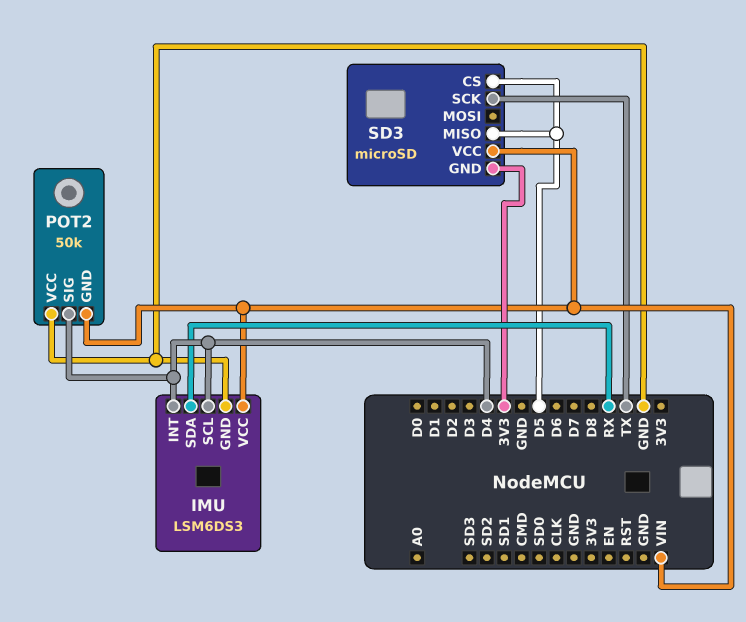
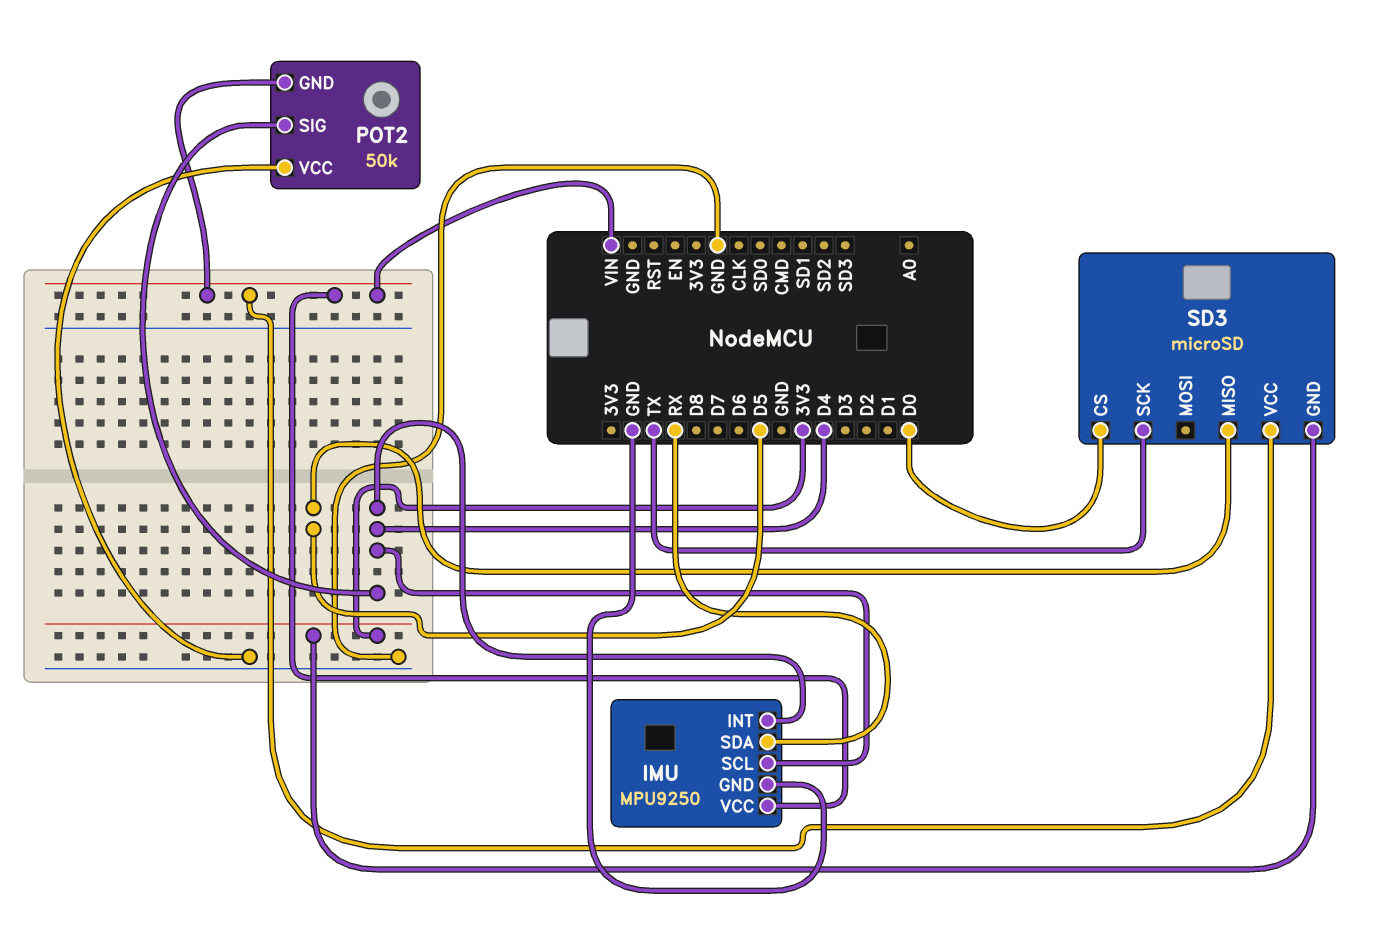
IMU: LSM6DS3 -> MPU9250
SD3 pin CS: D5 -> D0

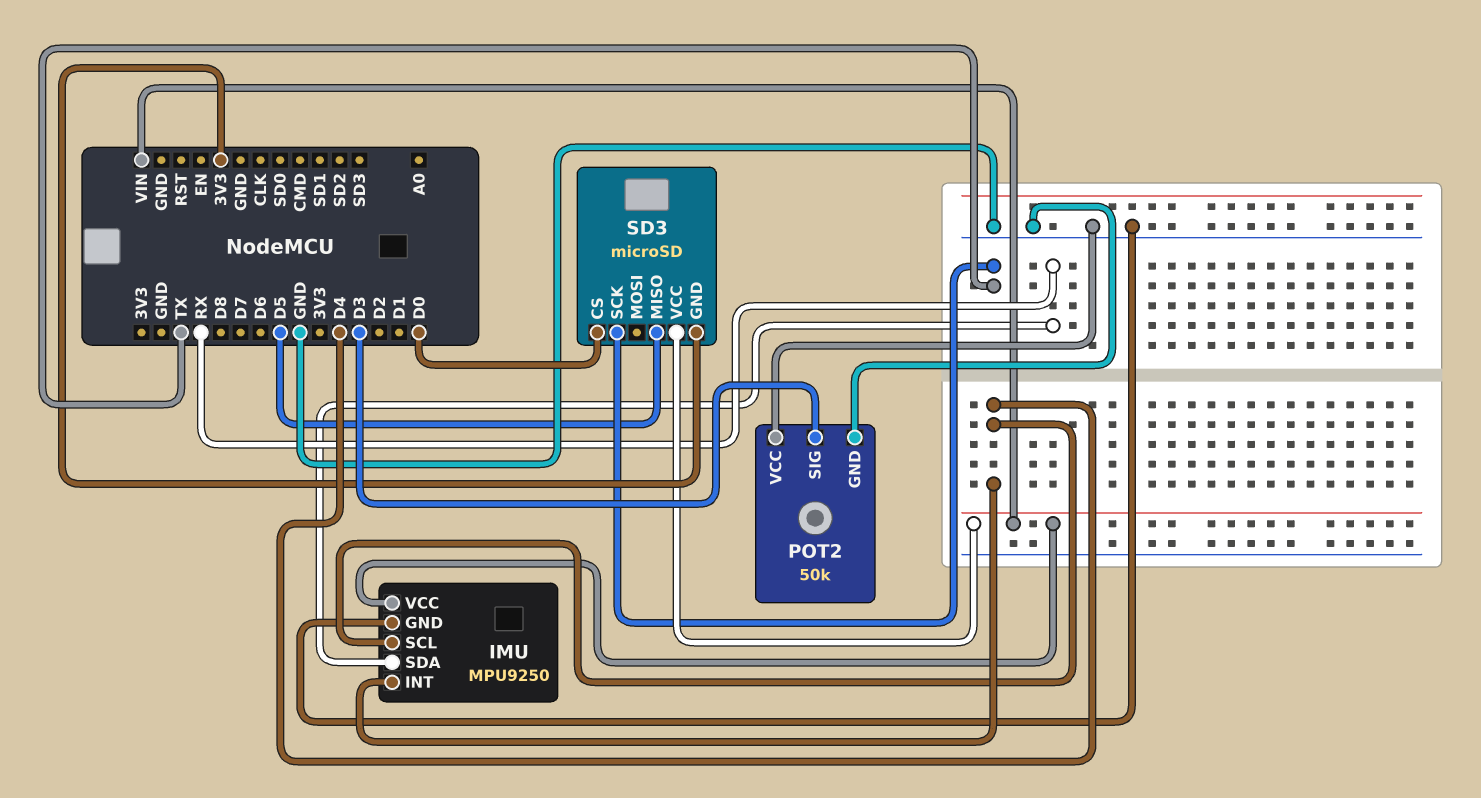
POT2 pin GND: VIN -> GND
POT2 pin SIG: D4 -> D3

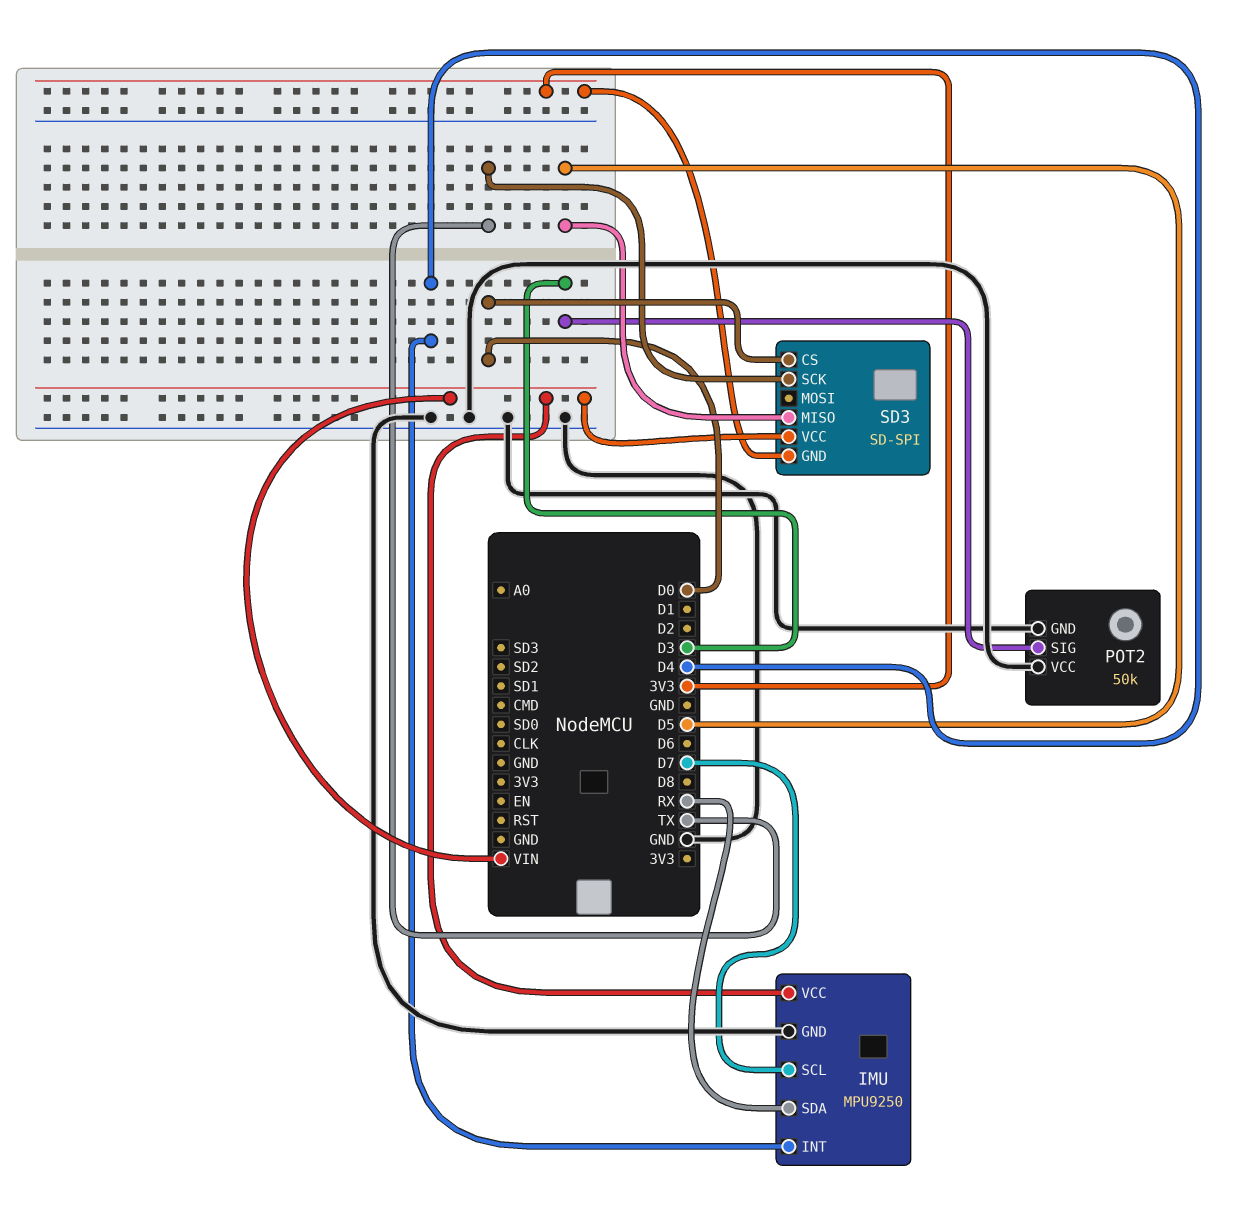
IMU pin SCL: D4 -> D7
SD3: microSD -> SD-SPI

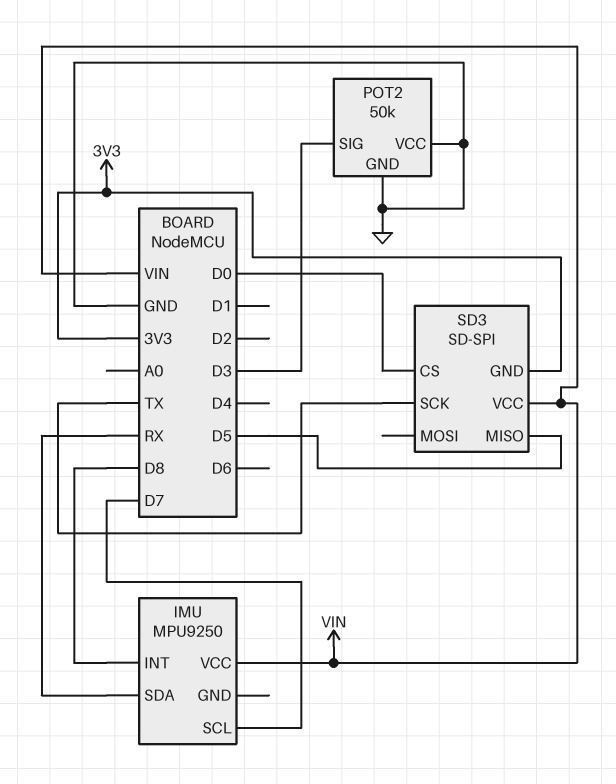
IMU pin GND: GND -> none
IMU pin INT: D4 -> D8

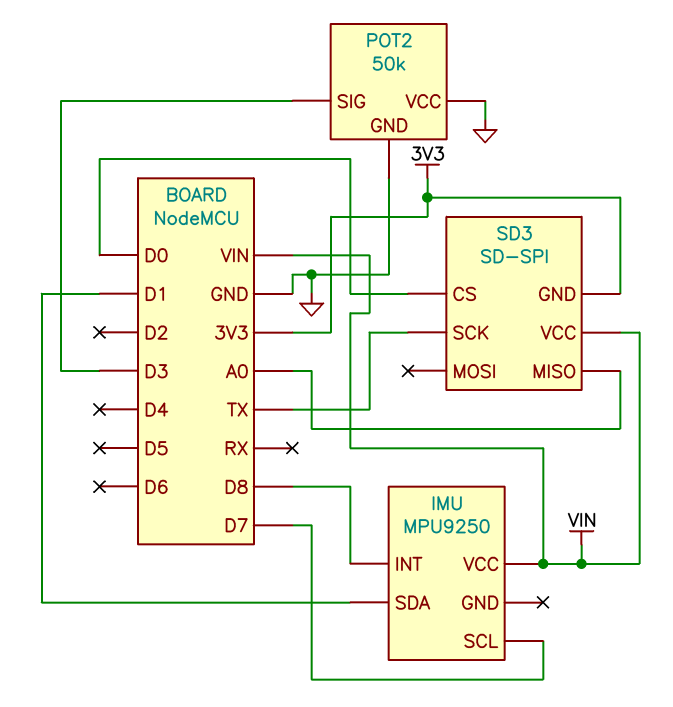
IMU pin SDA: RX -> D1
SD3 pin MISO: D5 -> A0

